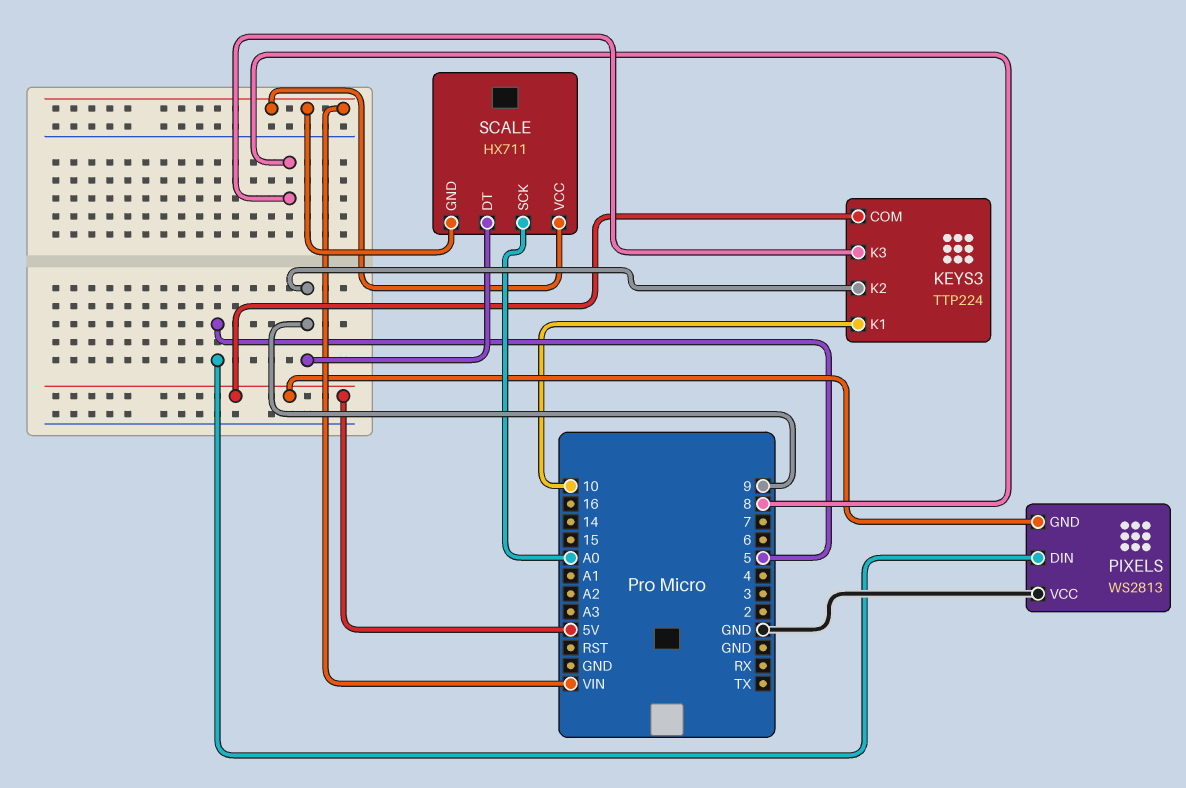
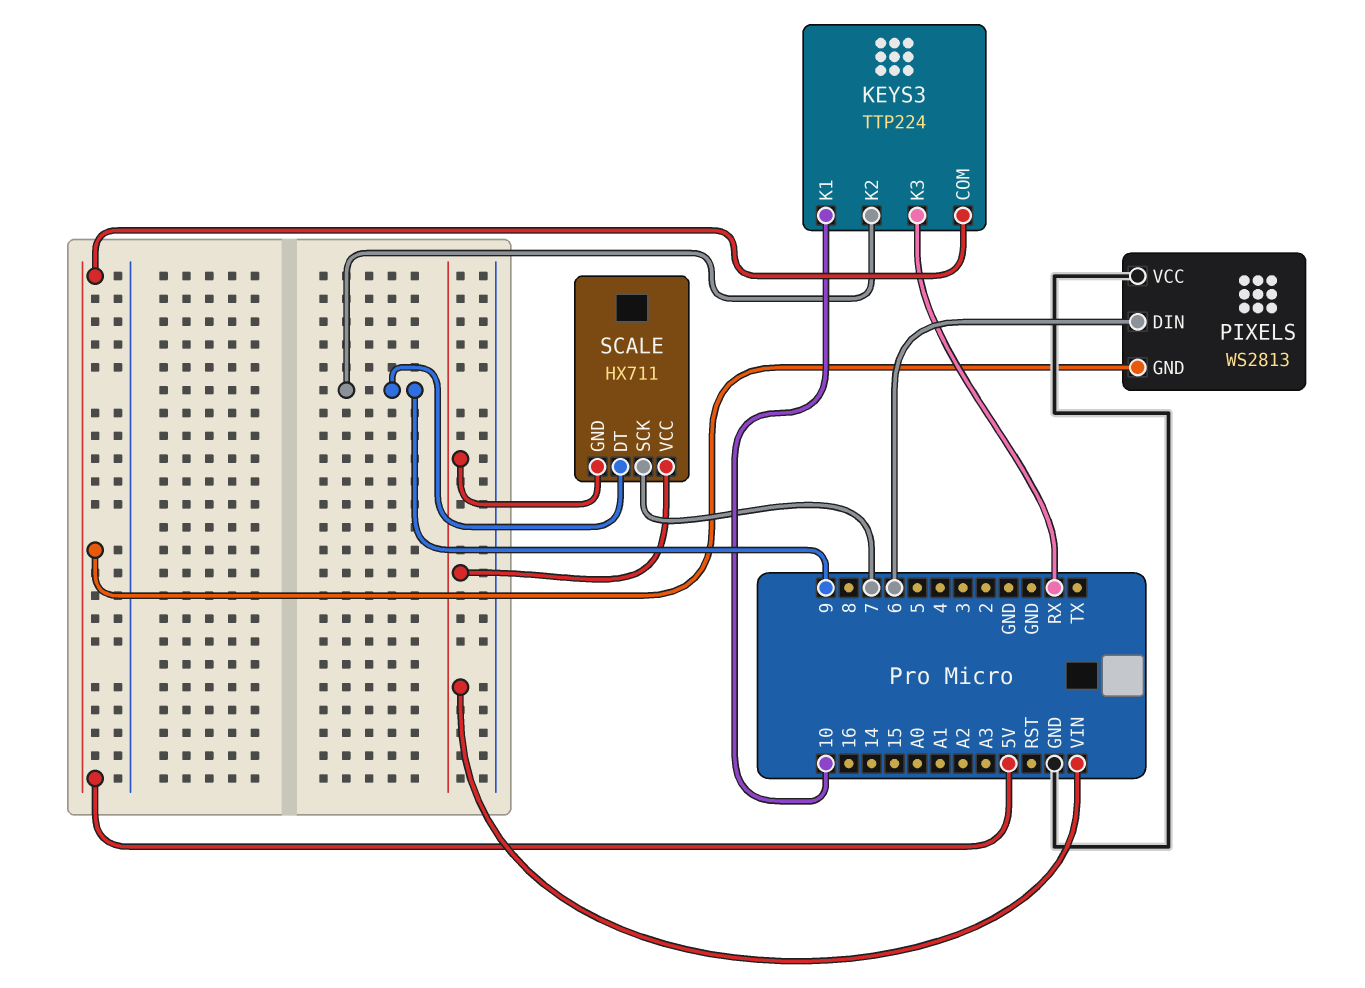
KEYS3 pin K3: 8 -> RX
PIXELS pin DIN: 5 -> 6
SCALE pin SCK: A0 -> 7

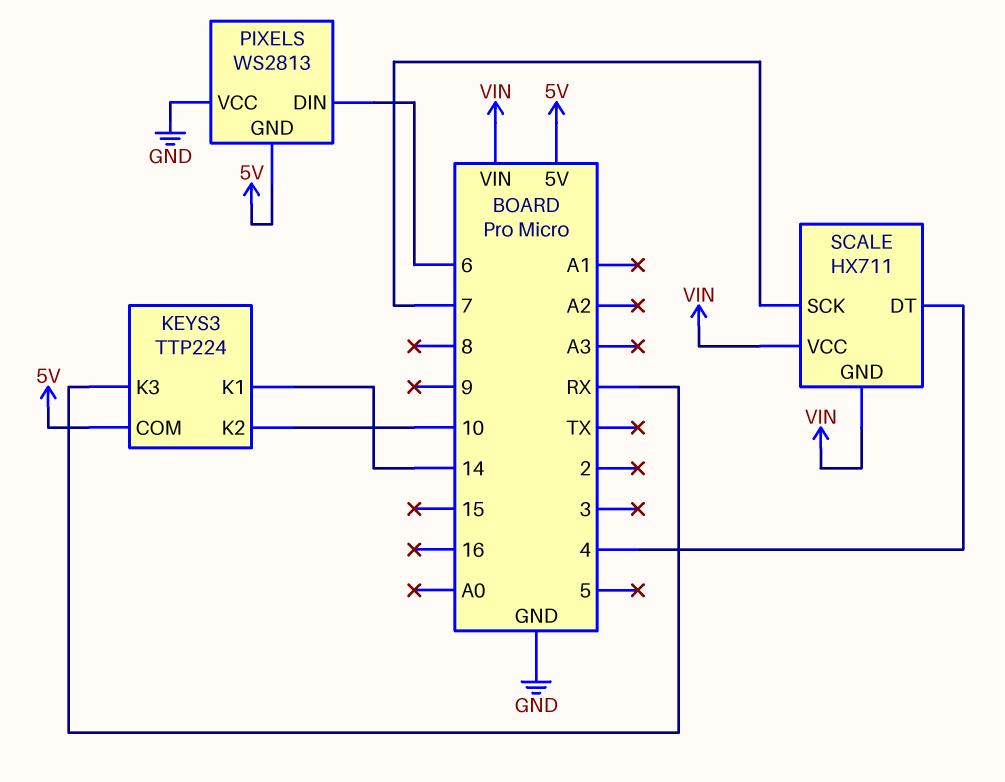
KEYS3 pin K1: 10 -> 14
KEYS3 pin K2: 9 -> 10
SCALE pin DT: 9 -> 4

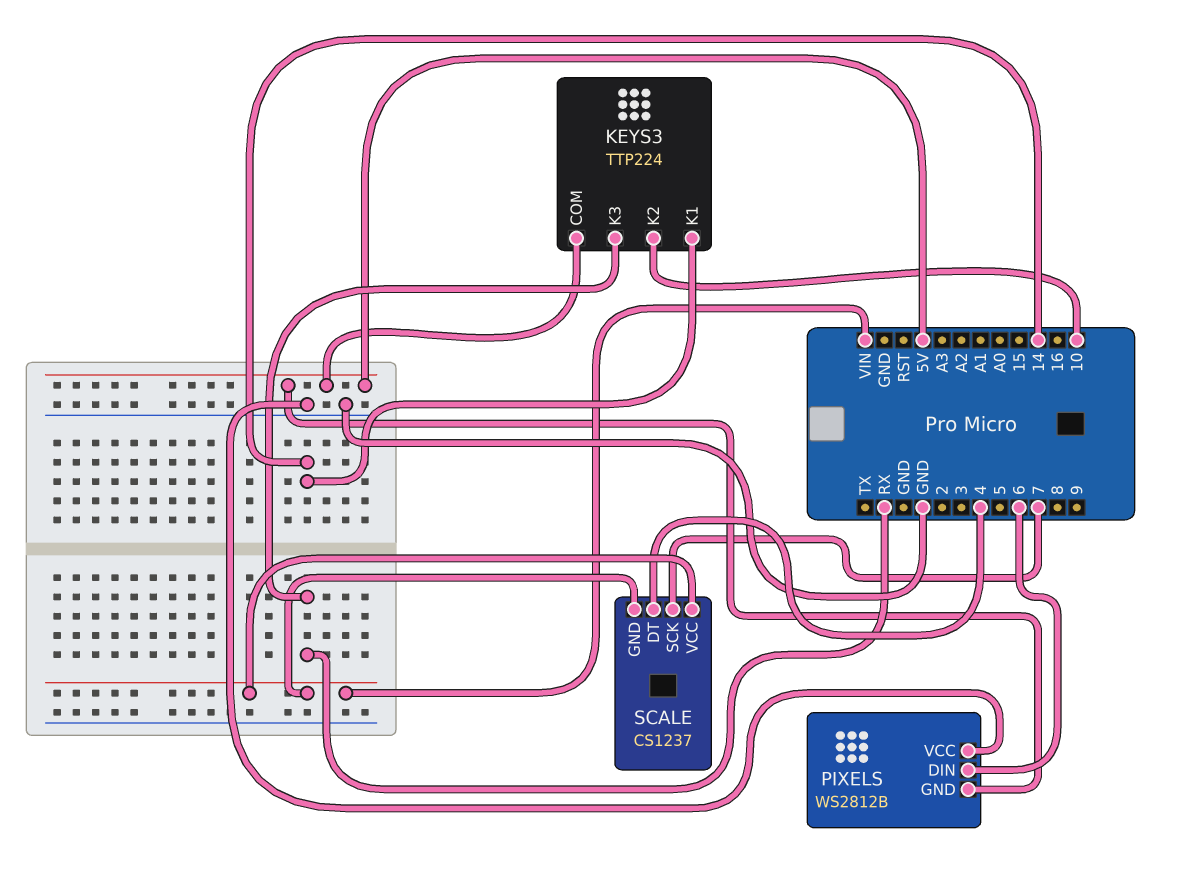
PIXELS: WS2813 -> WS2812B
SCALE: HX711 -> CS1237

